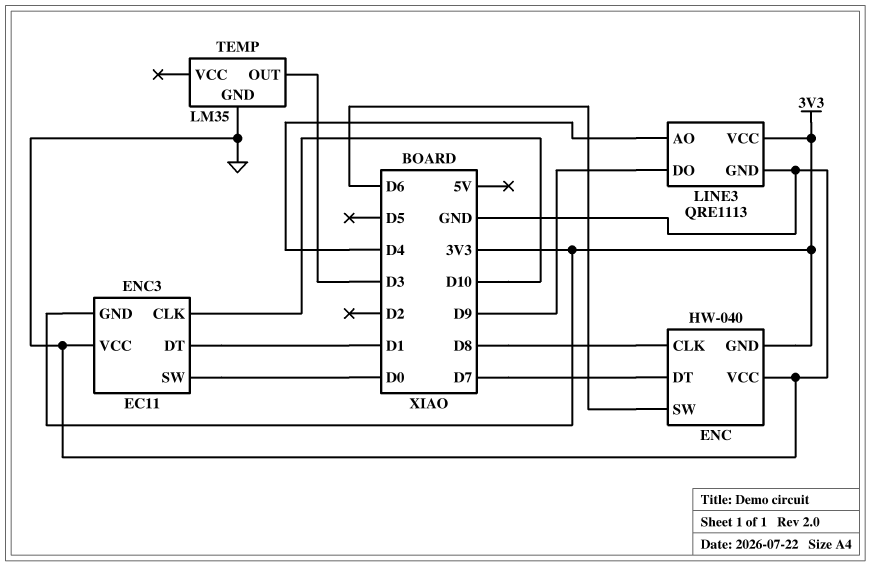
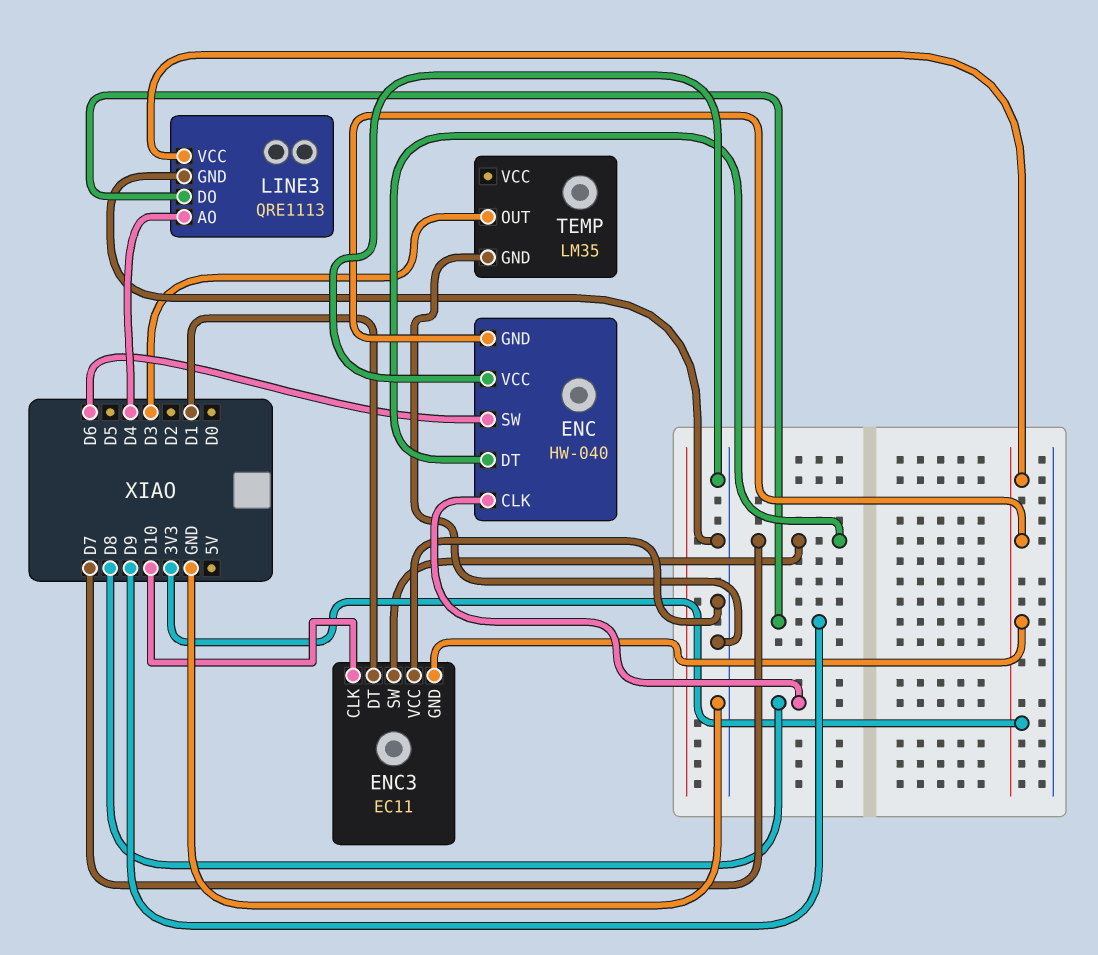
ENC3 pin SW: D0 -> D7

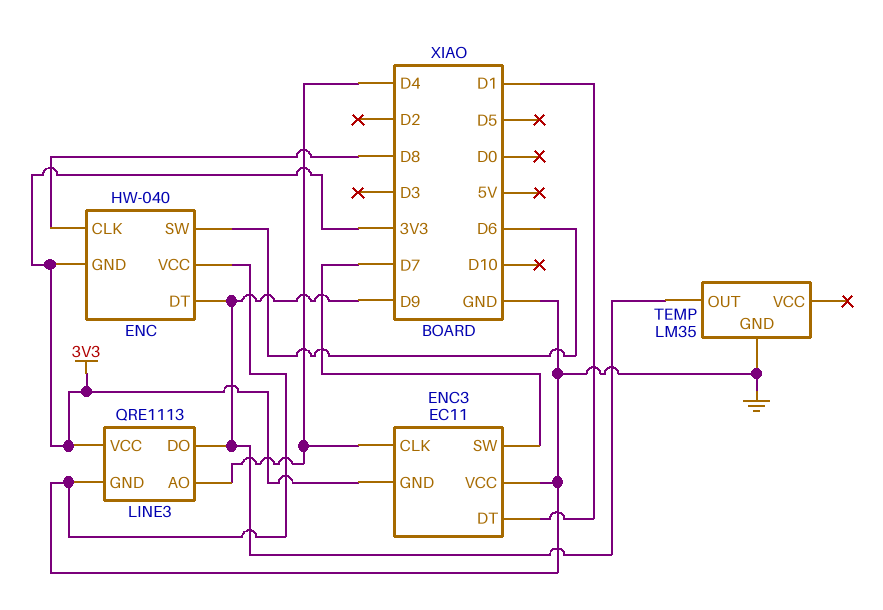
ENC pin DT: D7 -> D9
ENC3 pin CLK: D10 -> D4
TEMP pin OUT: D3 -> D9

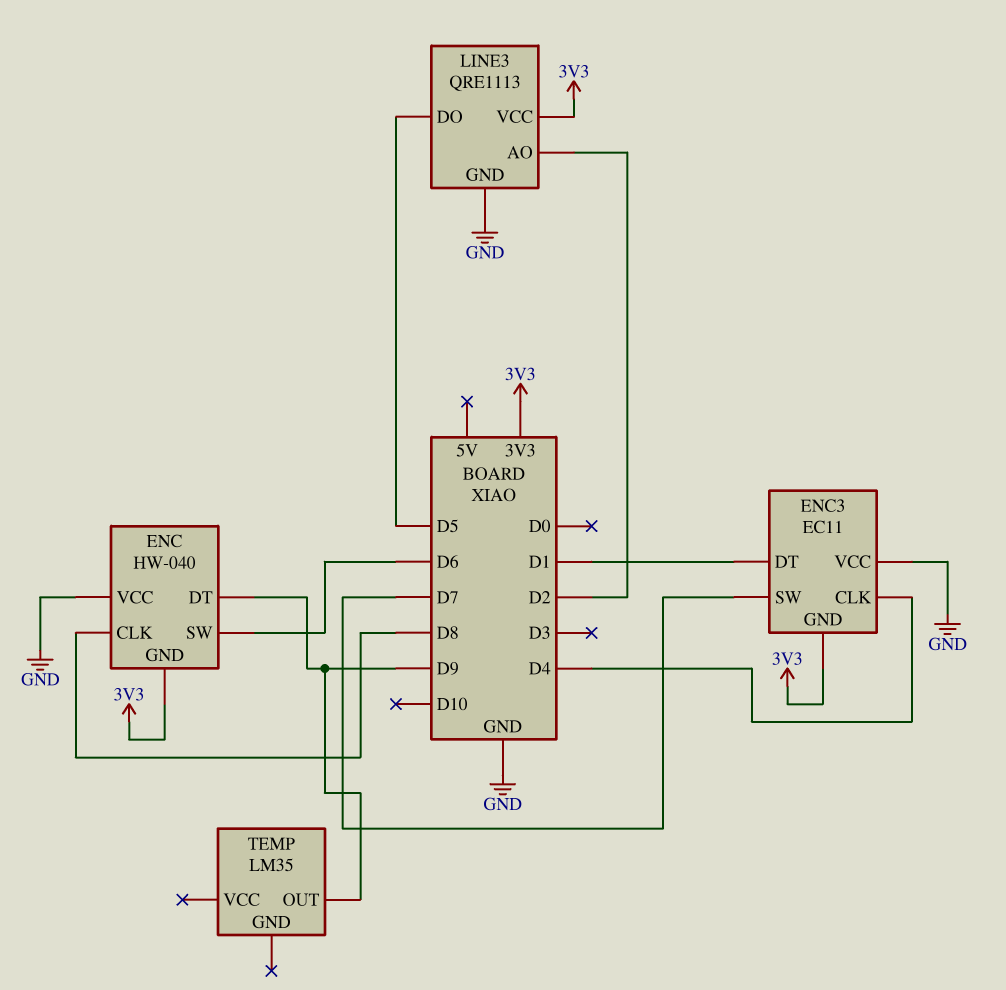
LINE3 pin AO: D4 -> D2
LINE3 pin DO: D9 -> D5
TEMP pin GND: GND -> none

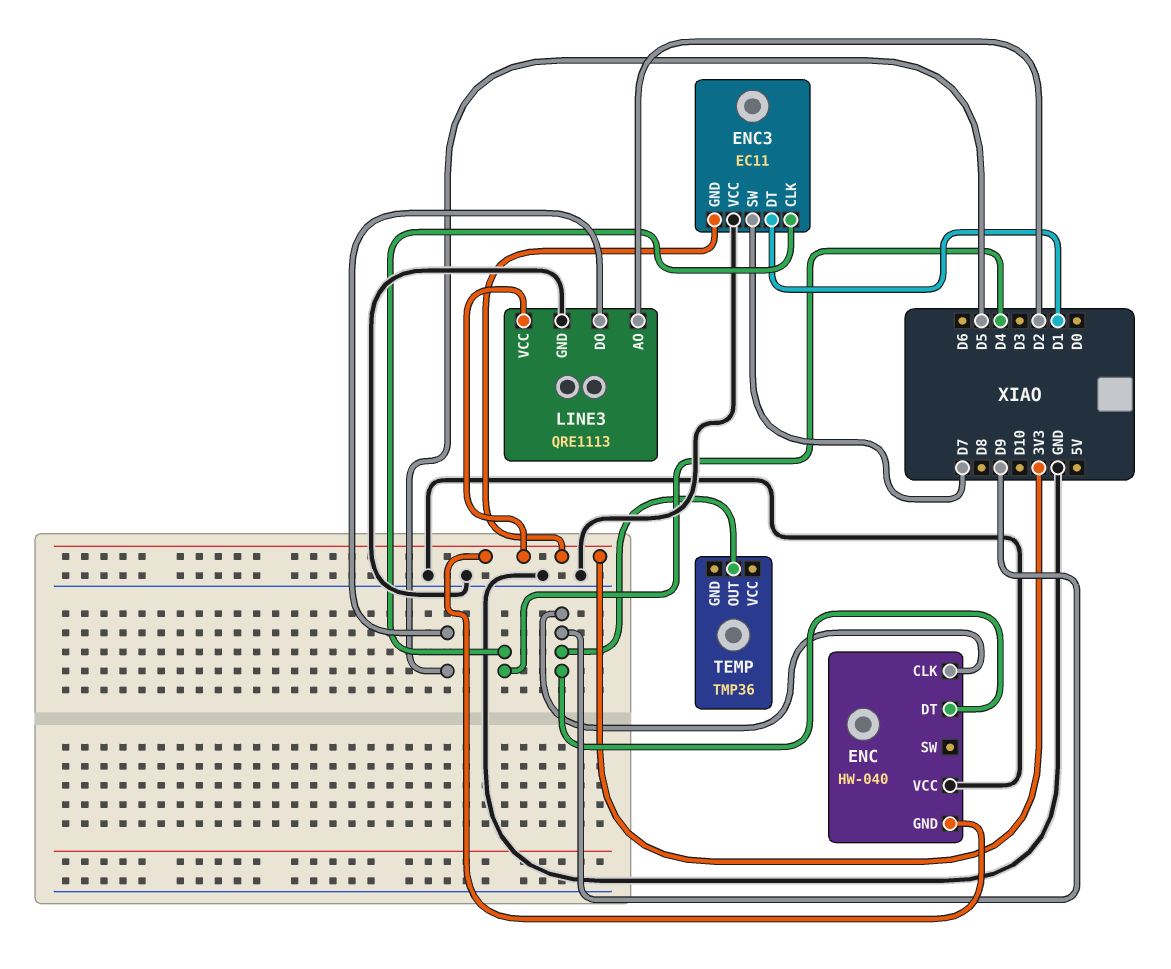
ENC pin CLK: D8 -> D9
ENC pin SW: D6 -> none
TEMP: LM35 -> TMP36

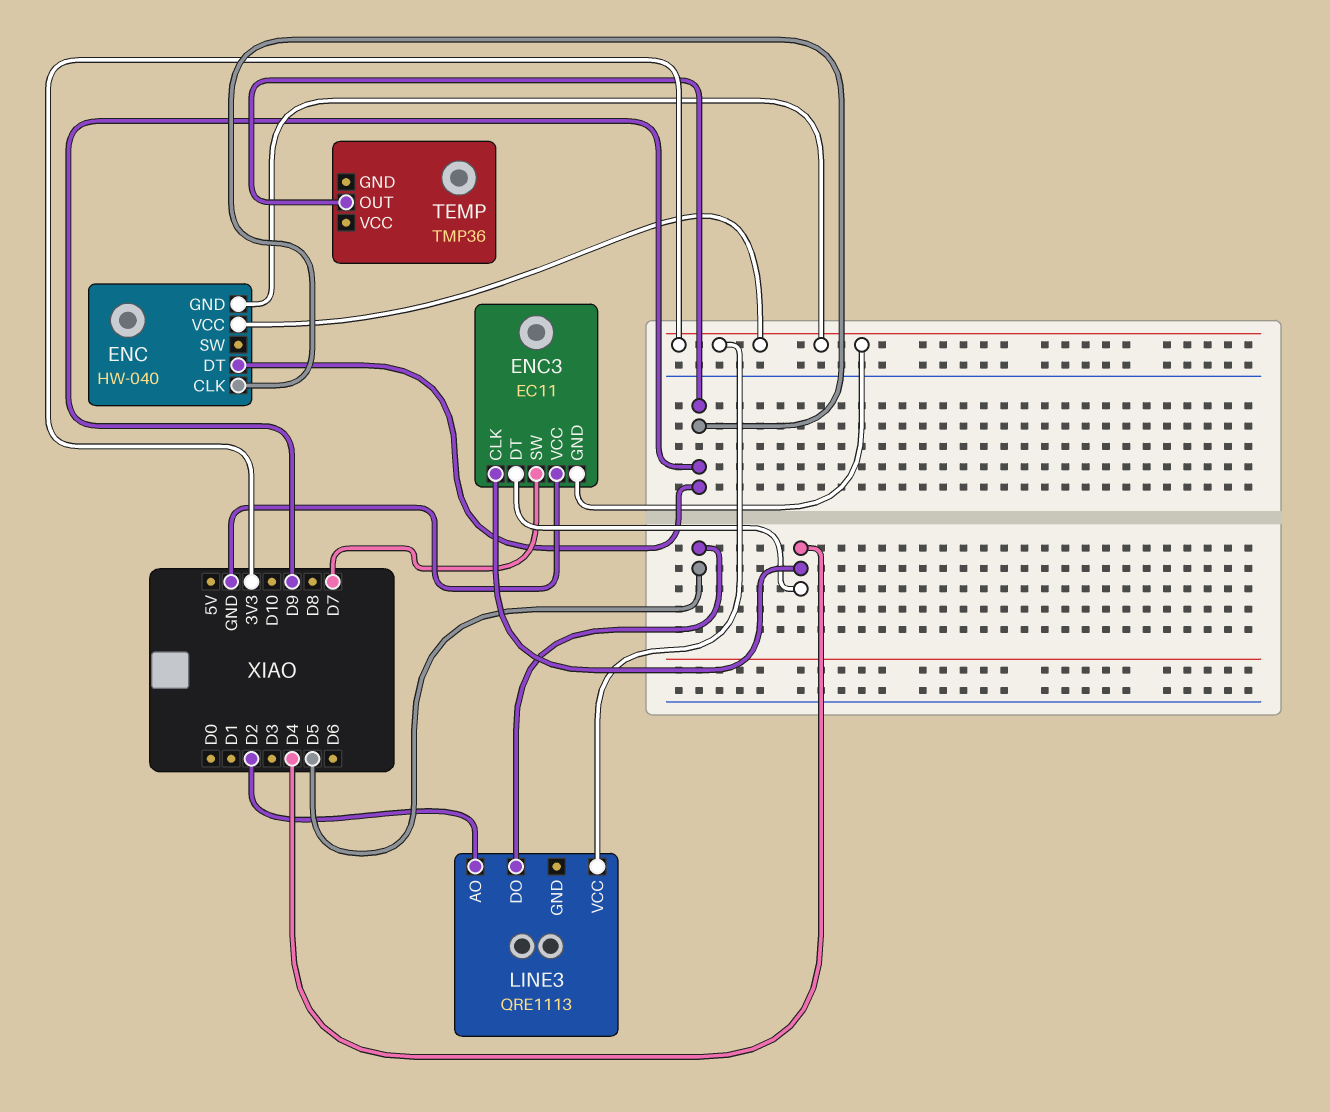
ENC pin VCC: GND -> 3V3
ENC3 pin DT: D1 -> D4
LINE3 pin GND: GND -> none

